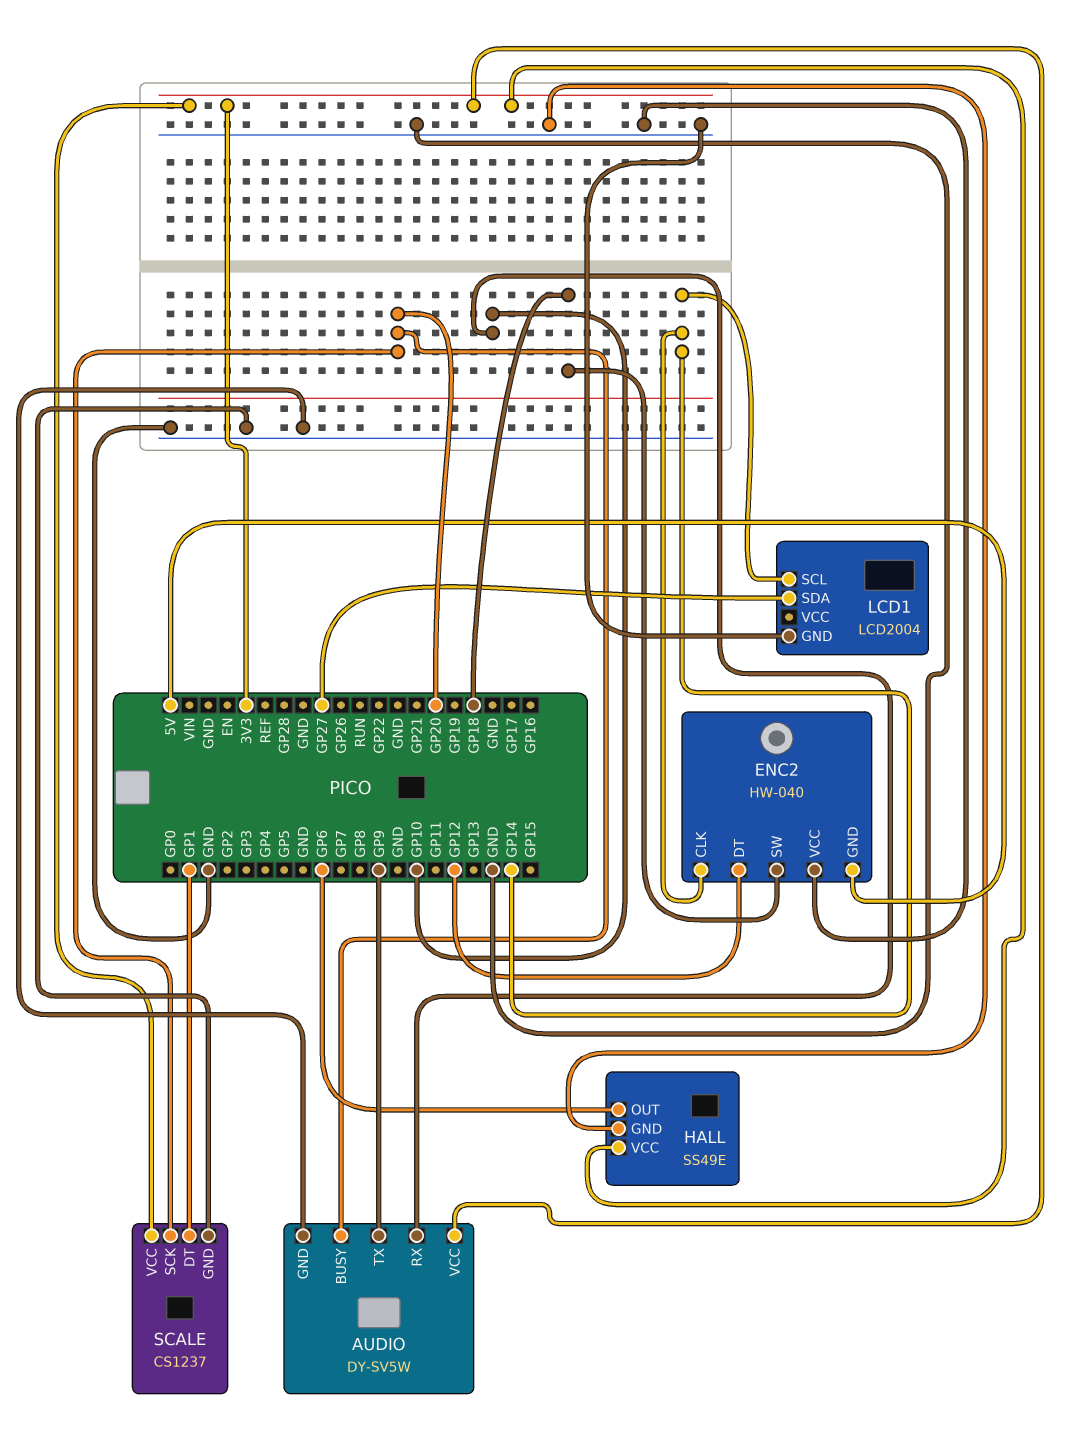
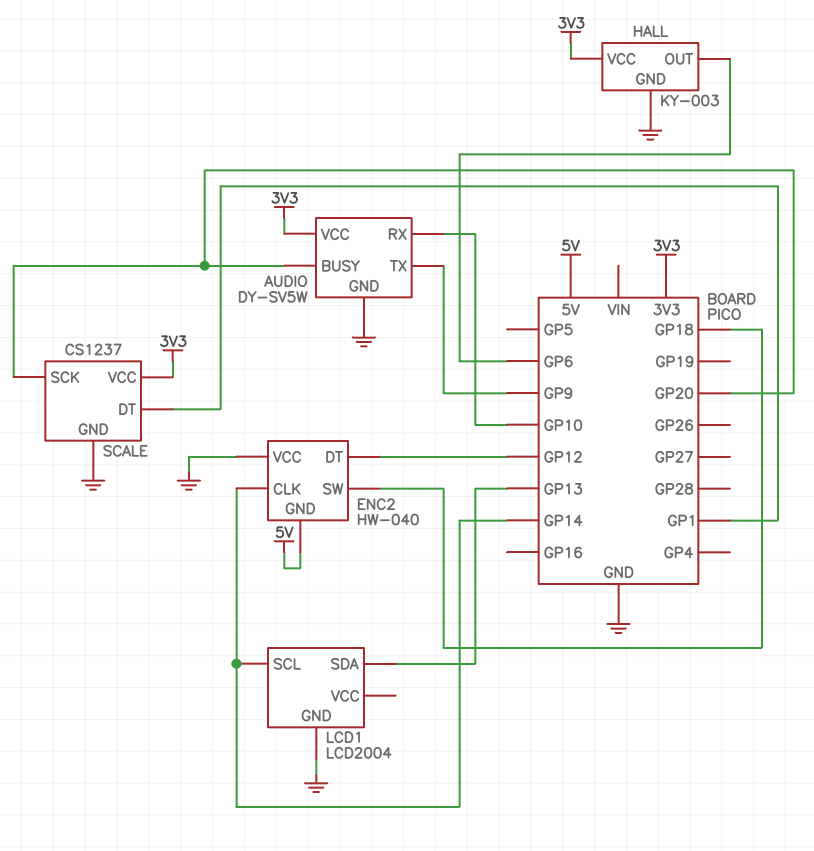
HALL: SS49E -> KY-003
LCD1 pin SDA: GP27 -> GP13

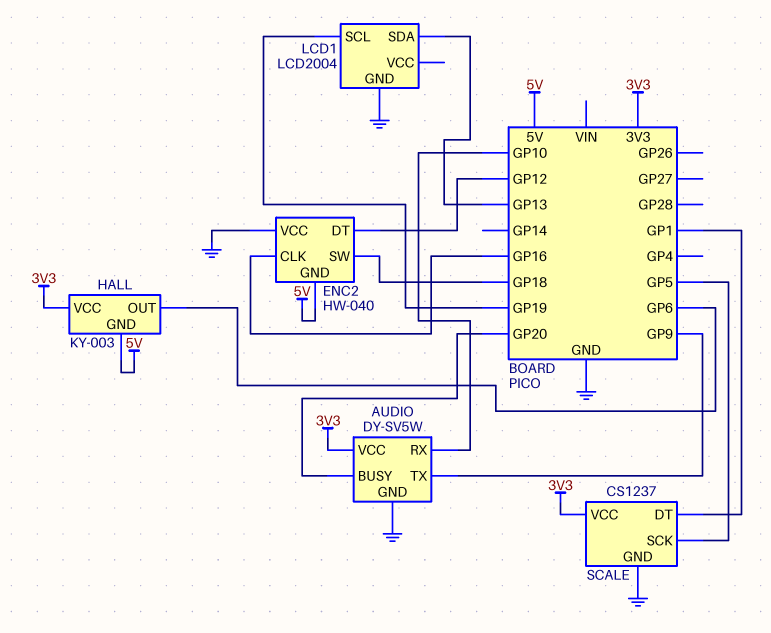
ENC2 pin CLK: GP14 -> GP16
HALL pin GND: GND -> 5V
LCD1 pin SCL: GP14 -> GP19
SCALE pin SCK: GP20 -> GP5

